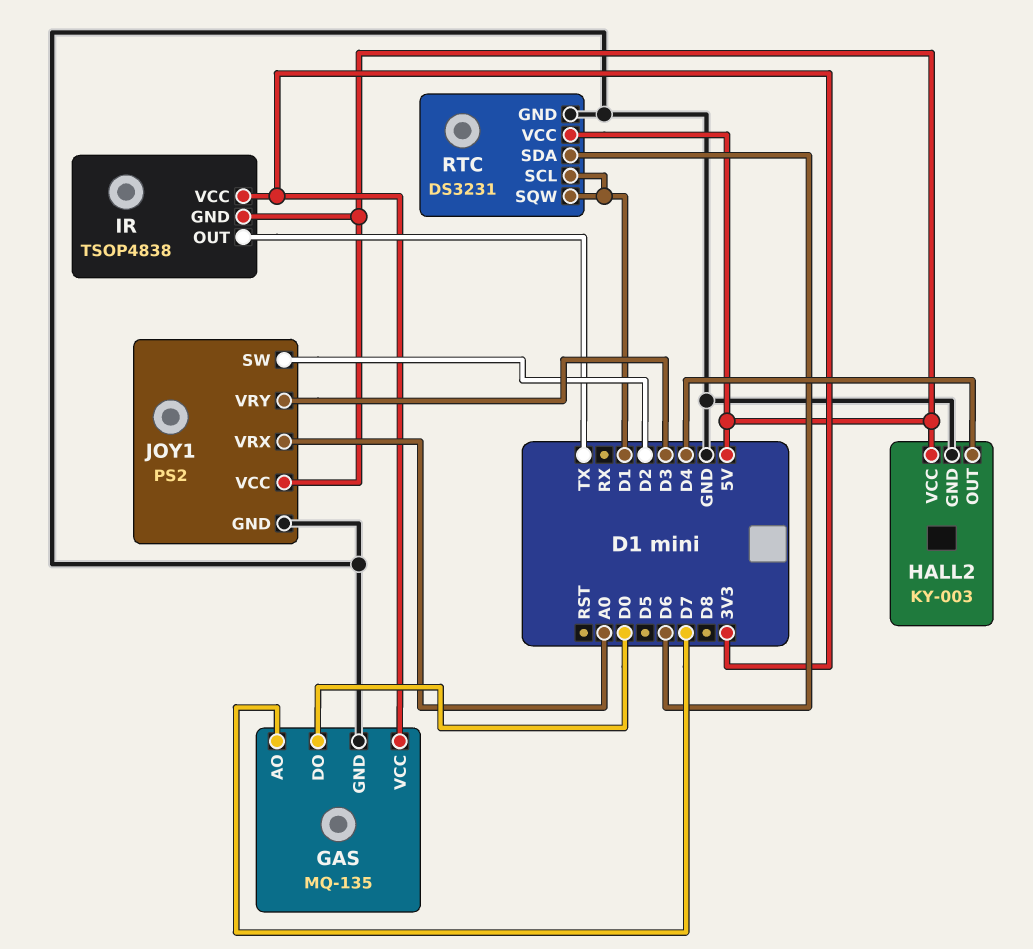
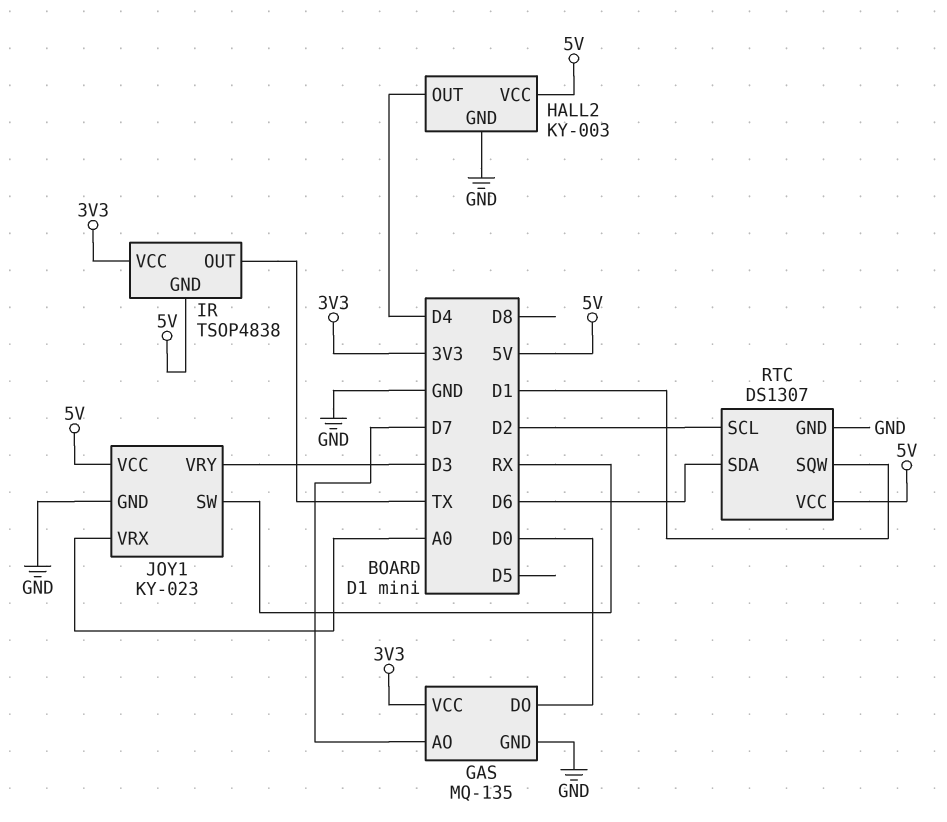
JOY1: PS2 -> KY-023
JOY1 pin SW: D2 -> RX
RTC: DS3231 -> DS1307
RTC pin SCL: D1 -> D2

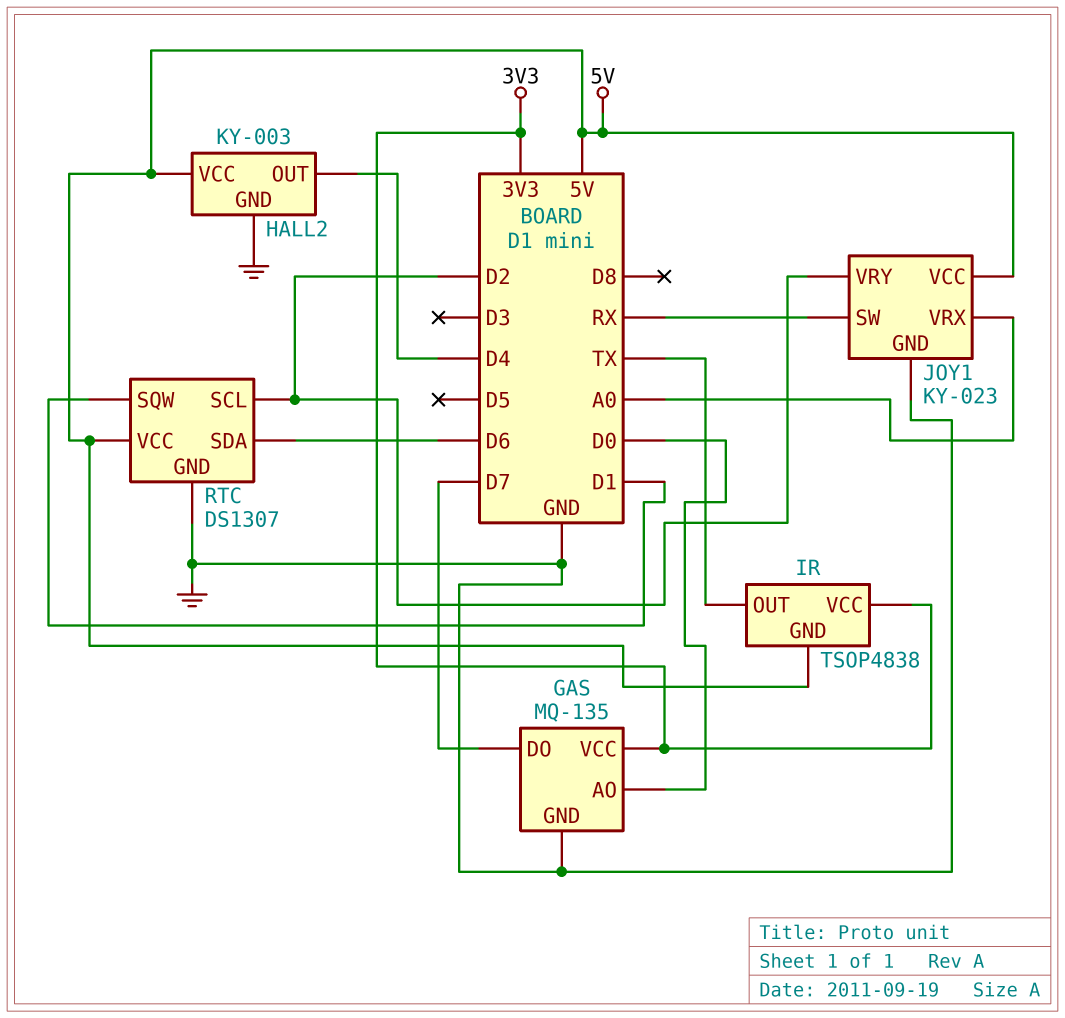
GAS pin AO: D7 -> D0
GAS pin DO: D0 -> D7
JOY1 pin VRY: D3 -> D2

